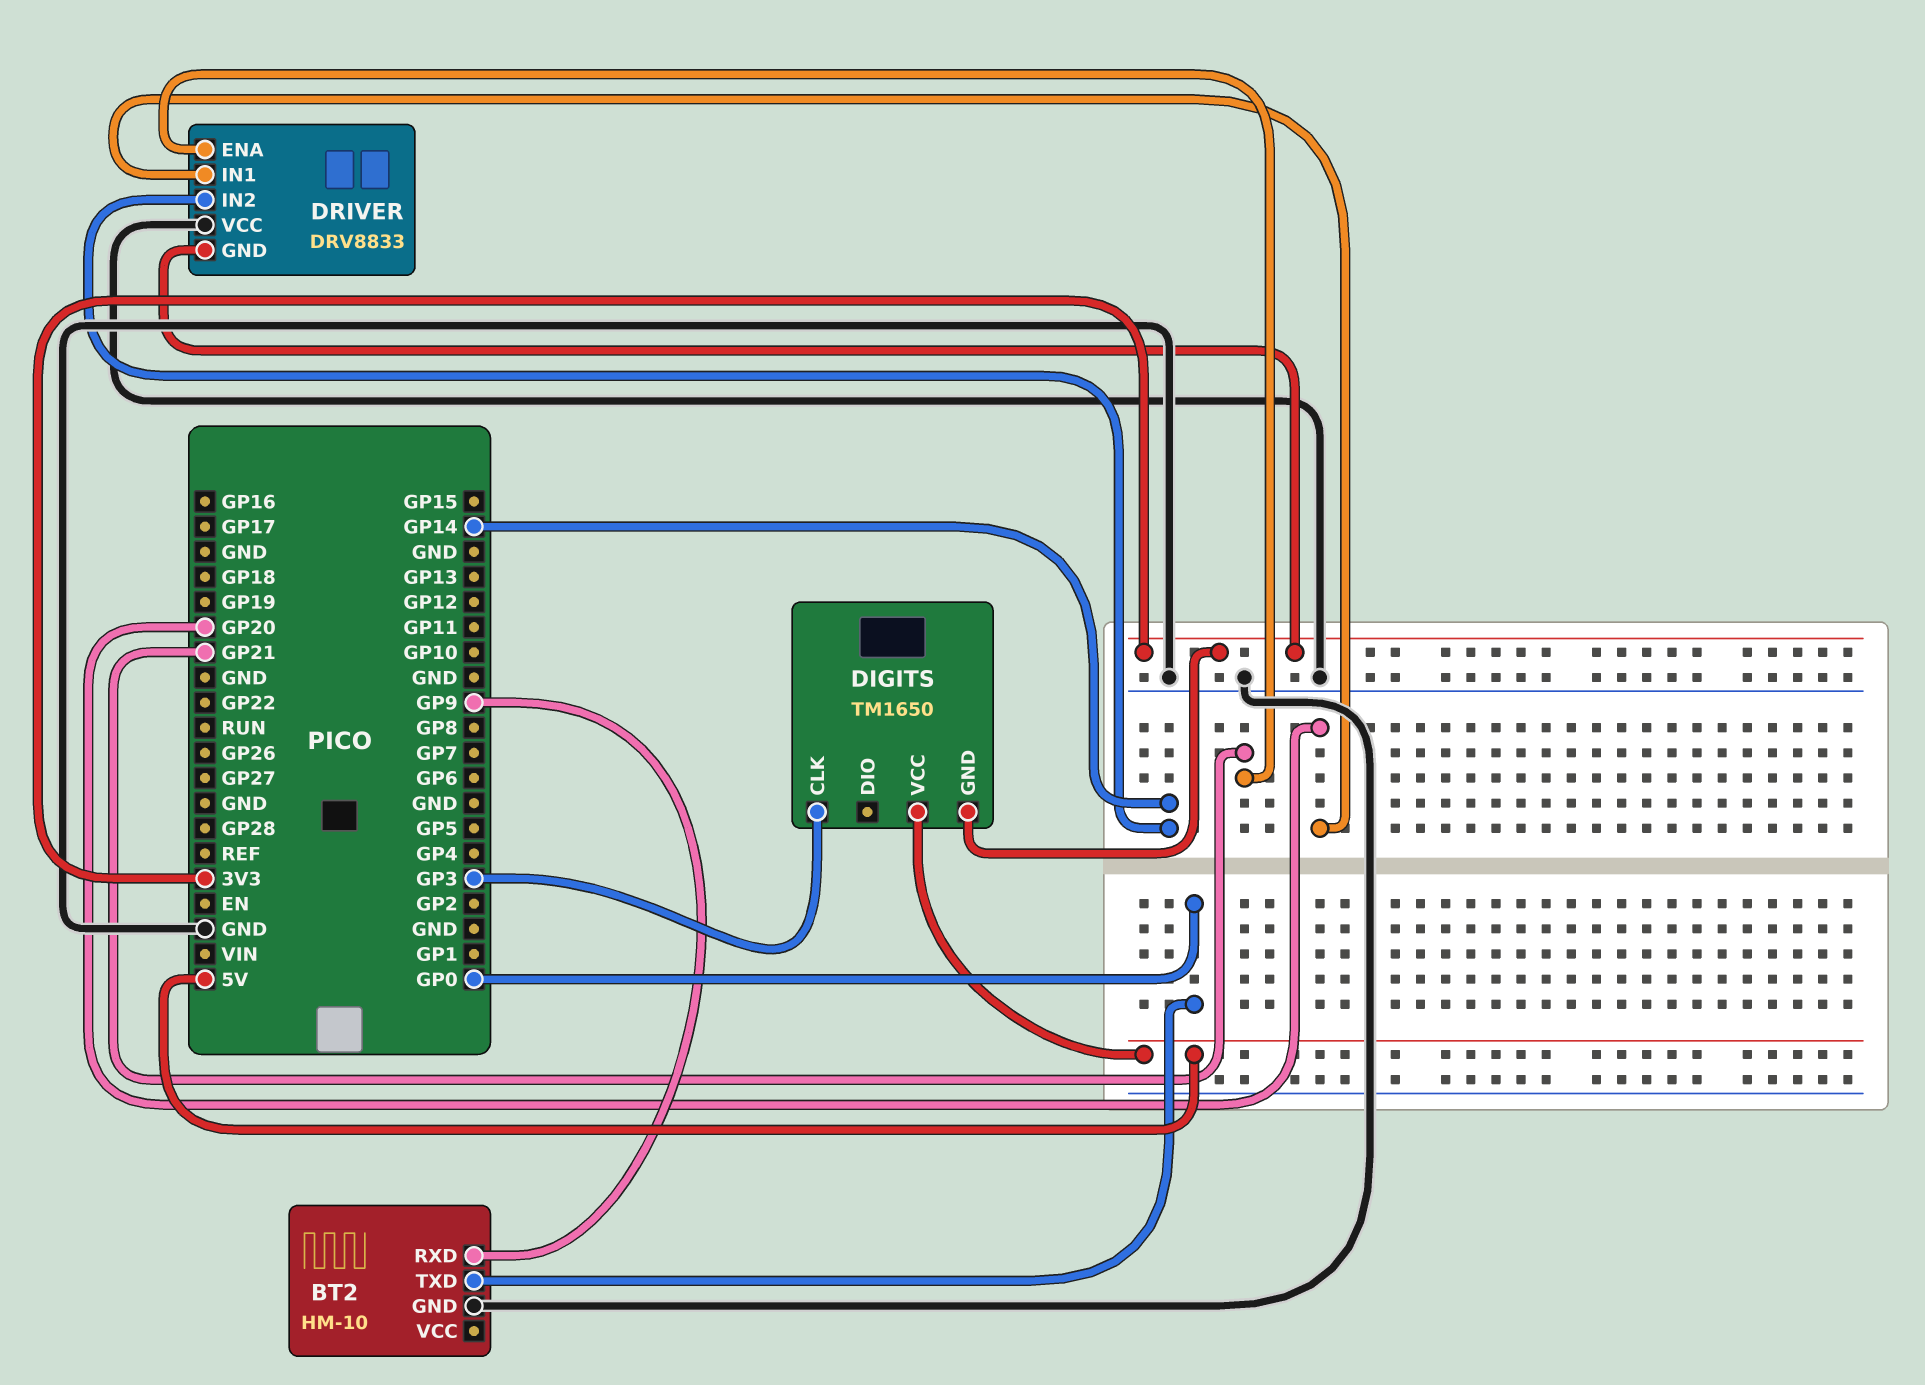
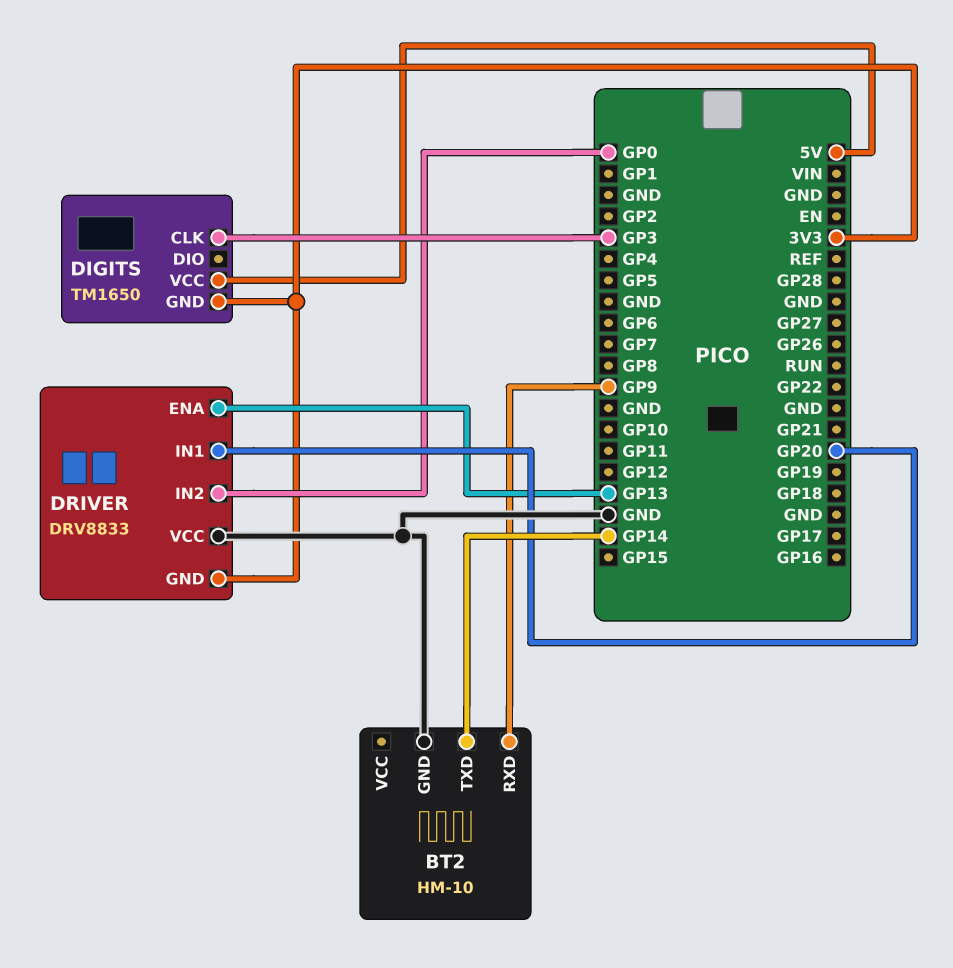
BT2 pin TXD: GP0 -> GP14
DRIVER pin ENA: GP21 -> GP13
DRIVER pin IN2: GP14 -> GP0

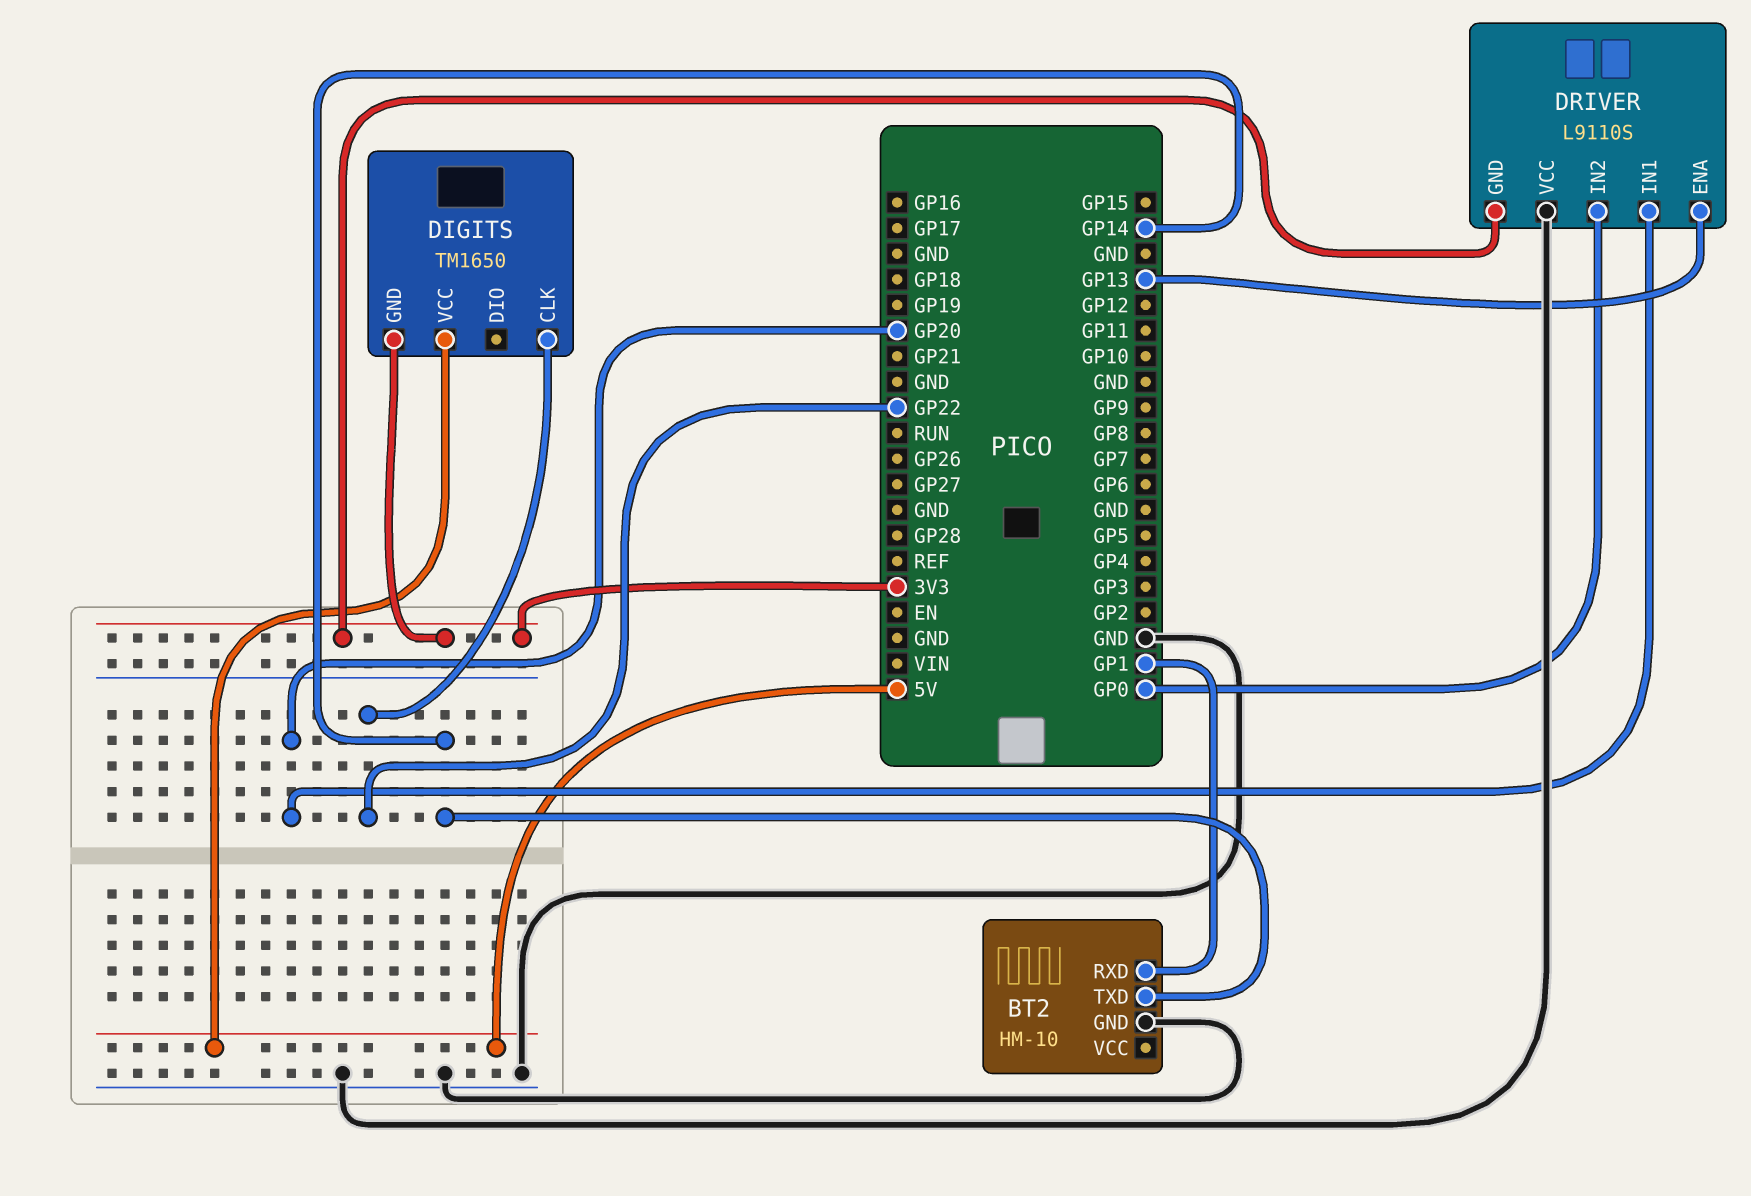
BT2 pin RXD: GP9 -> GP1
DIGITS pin CLK: GP3 -> GP22
DRIVER: DRV8833 -> L9110S

